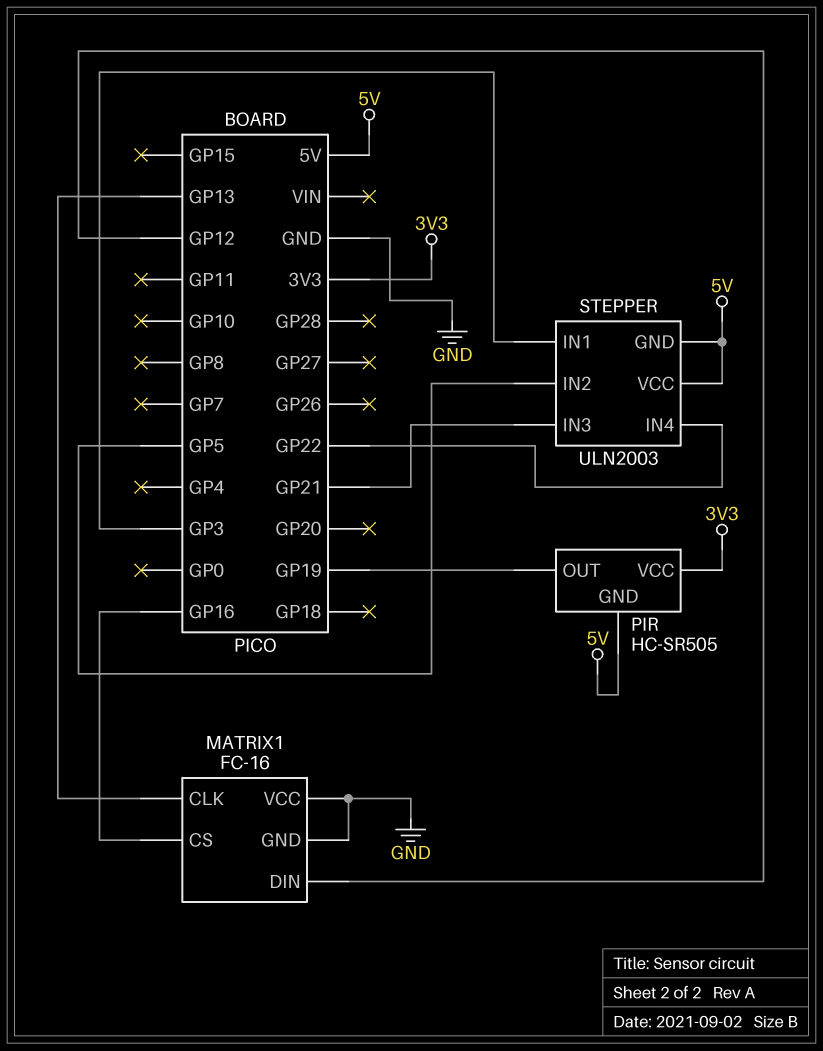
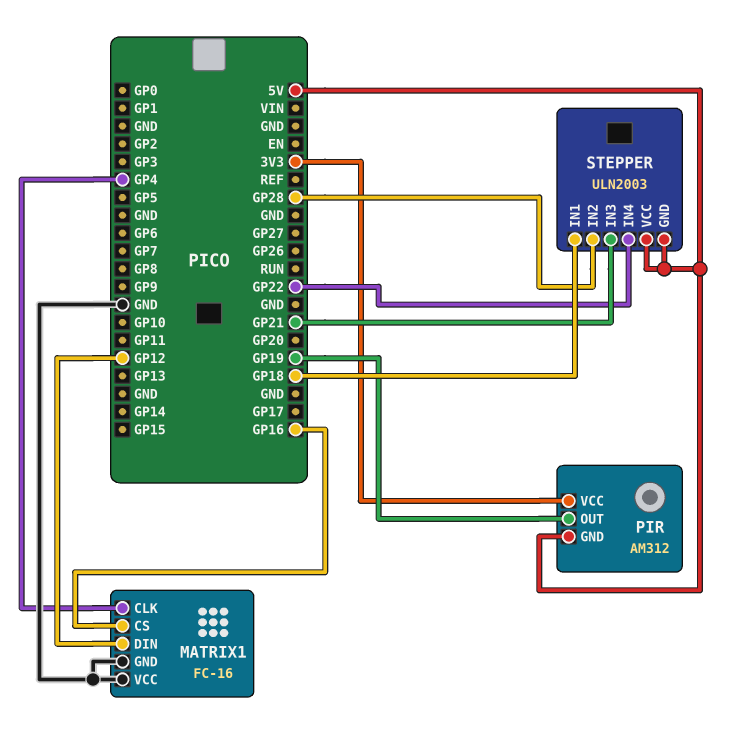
MATRIX1 pin CLK: GP13 -> GP4
PIR: HC-SR505 -> AM312
STEPPER pin IN1: GP3 -> GP18
STEPPER pin IN2: GP5 -> GP28

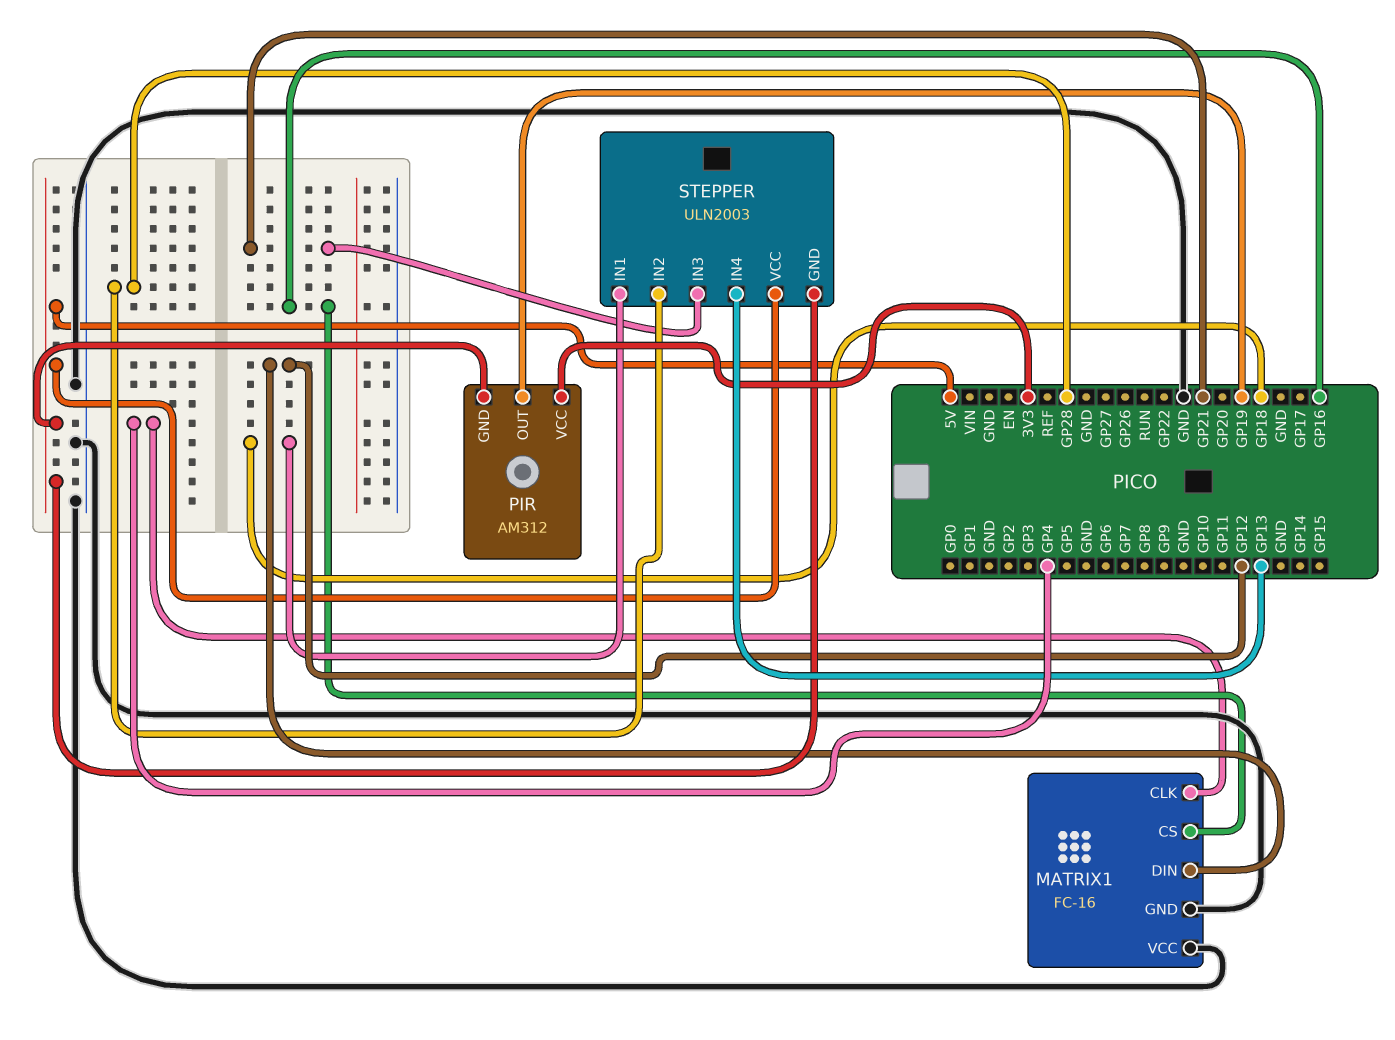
STEPPER pin IN4: GP22 -> GP13

